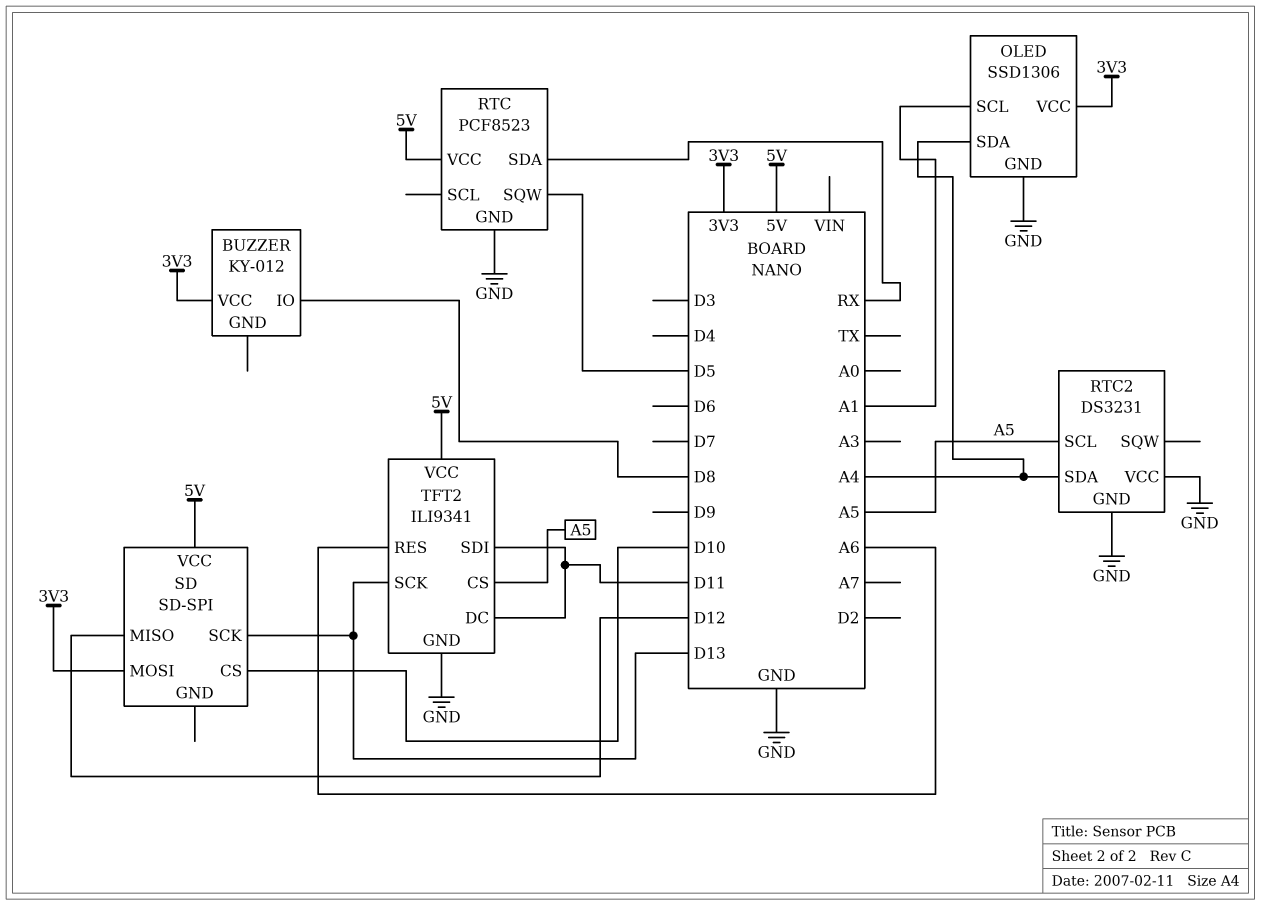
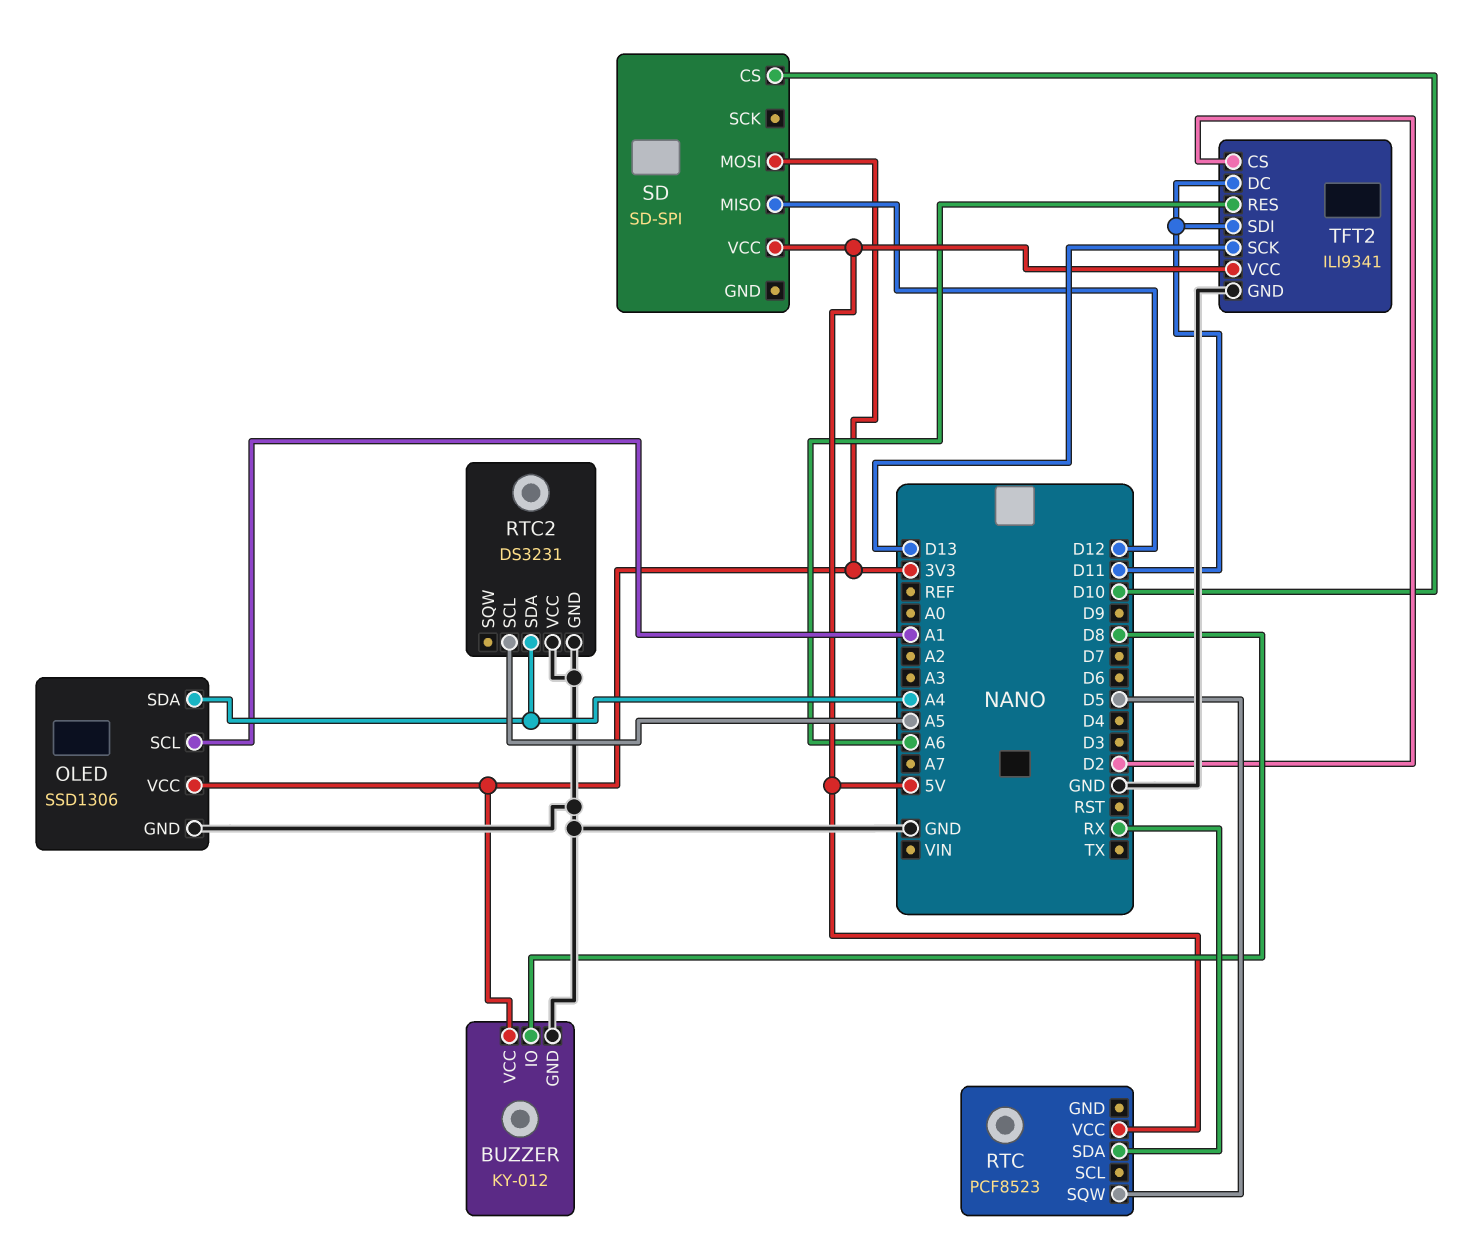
BUZZER pin GND: none -> GND
RTC pin GND: GND -> none
SD pin SCK: D13 -> none
TFT2 pin CS: A5 -> D2

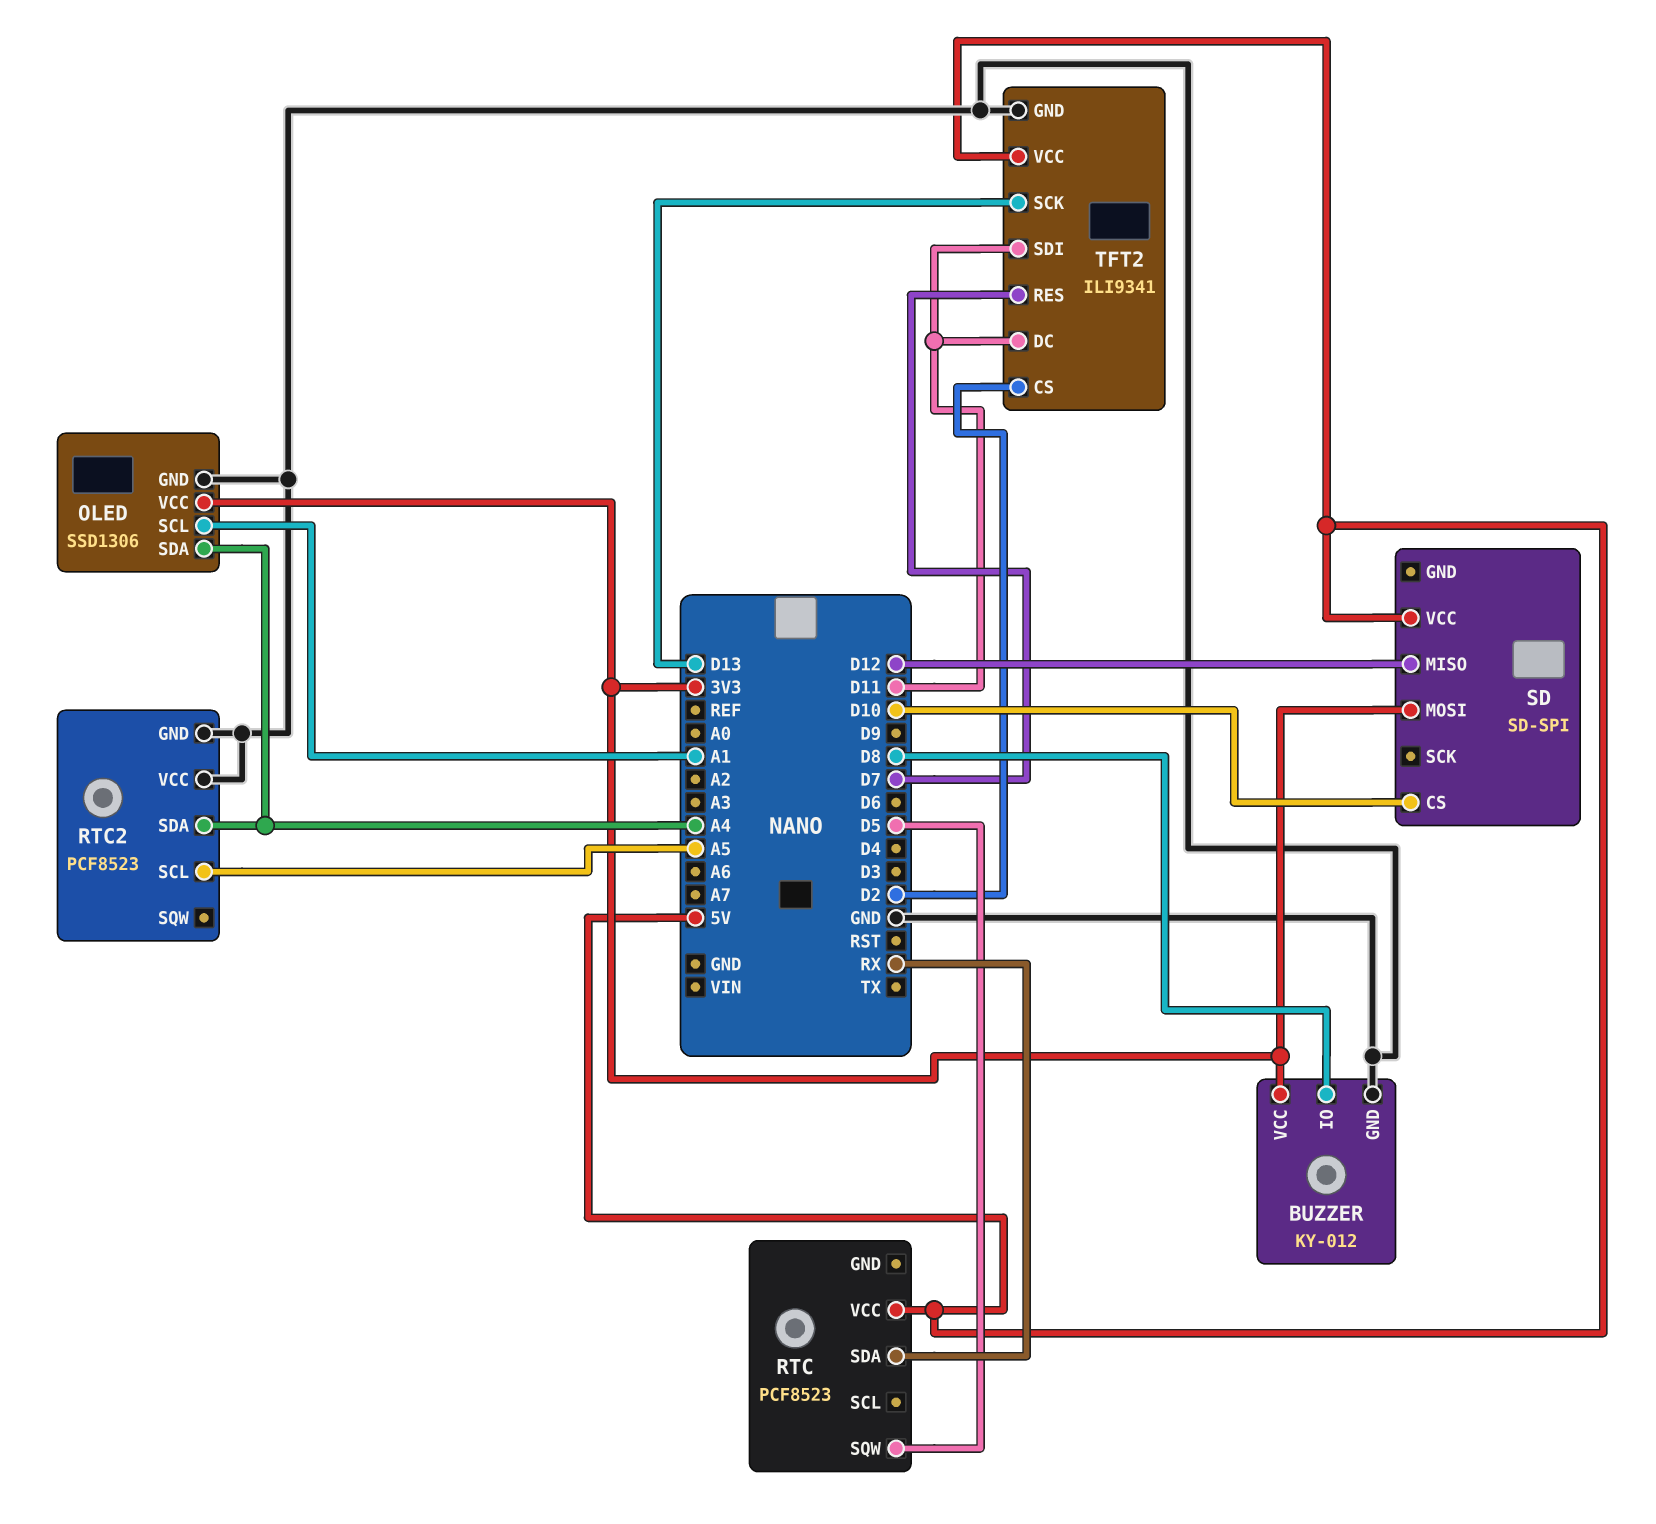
RTC2: DS3231 -> PCF8523
TFT2 pin RES: A6 -> D7

